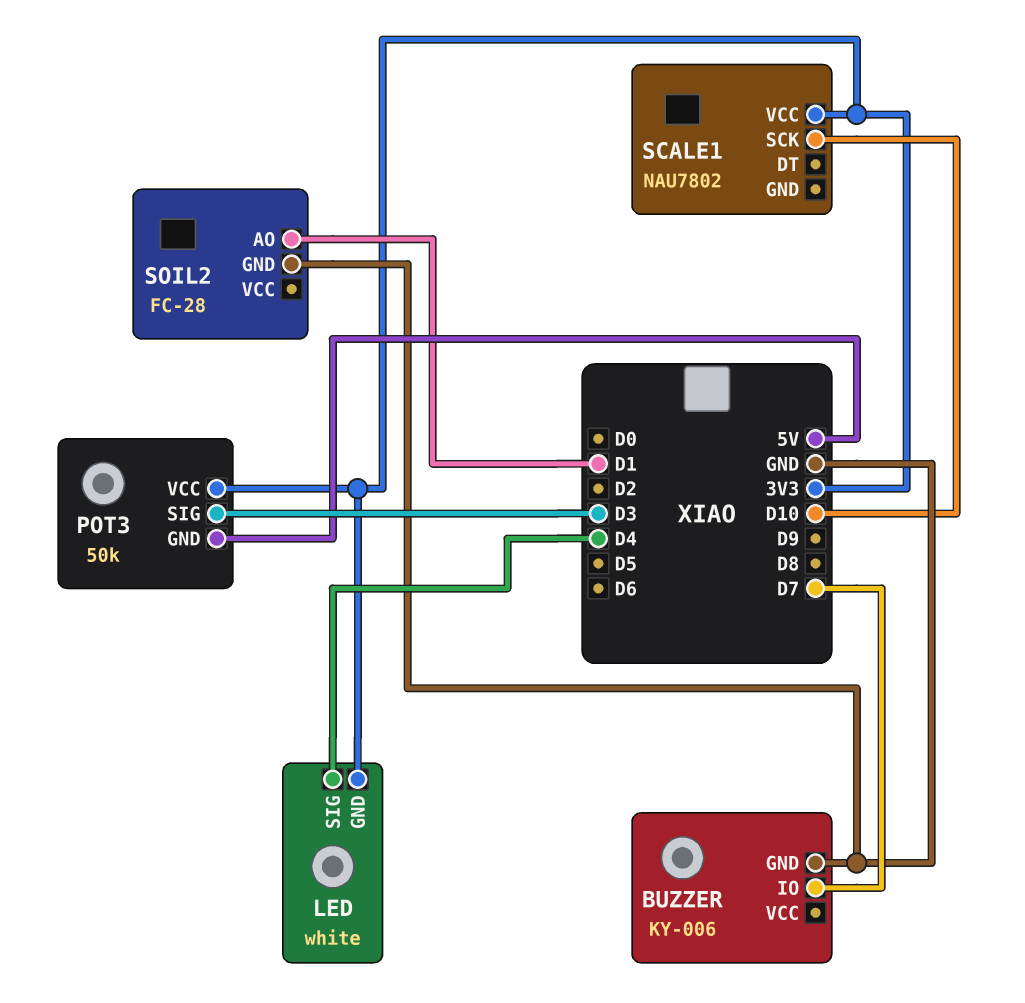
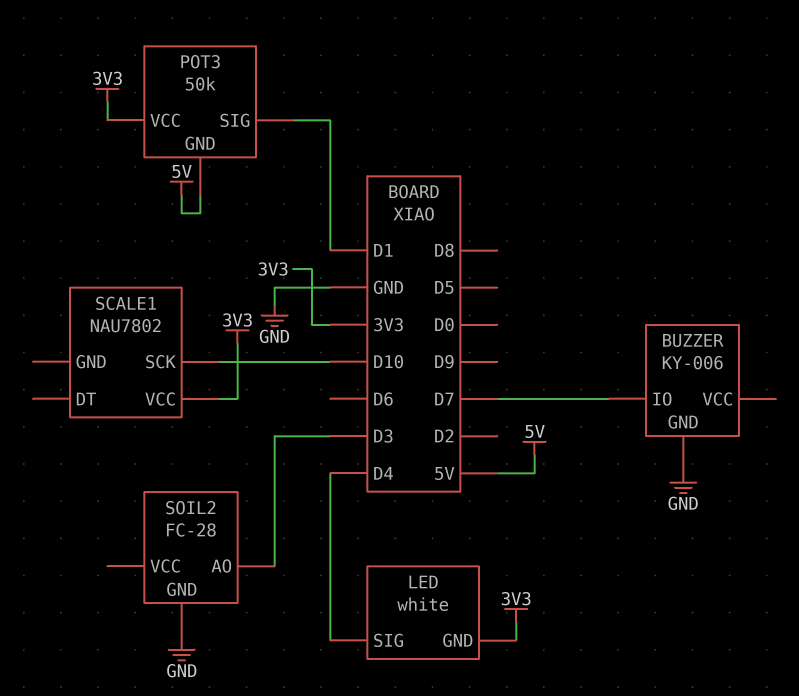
POT3 pin SIG: D3 -> D1
SOIL2 pin AO: D1 -> D3

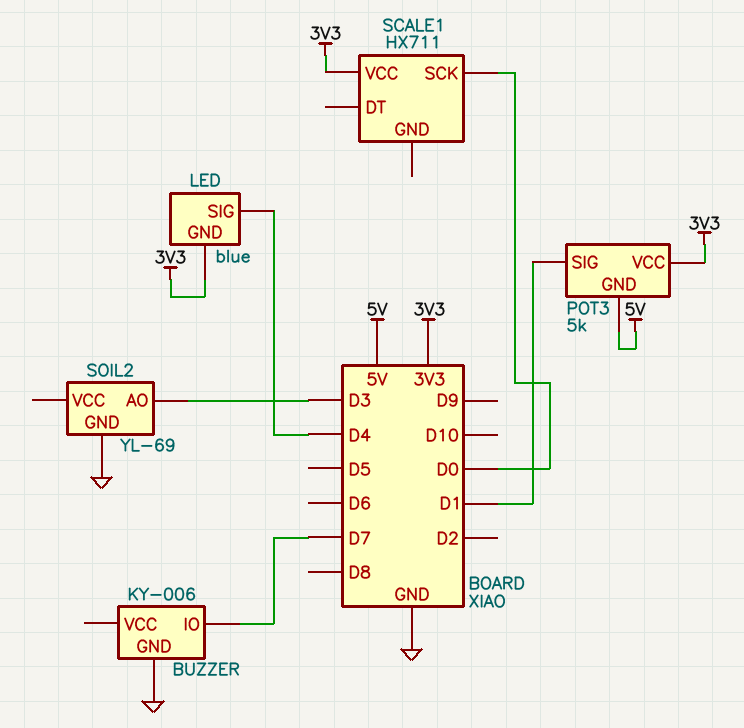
LED: white -> blue
POT3: 50k -> 5k
SCALE1: NAU7802 -> HX711
SCALE1 pin SCK: D10 -> D0
SOIL2: FC-28 -> YL-69

